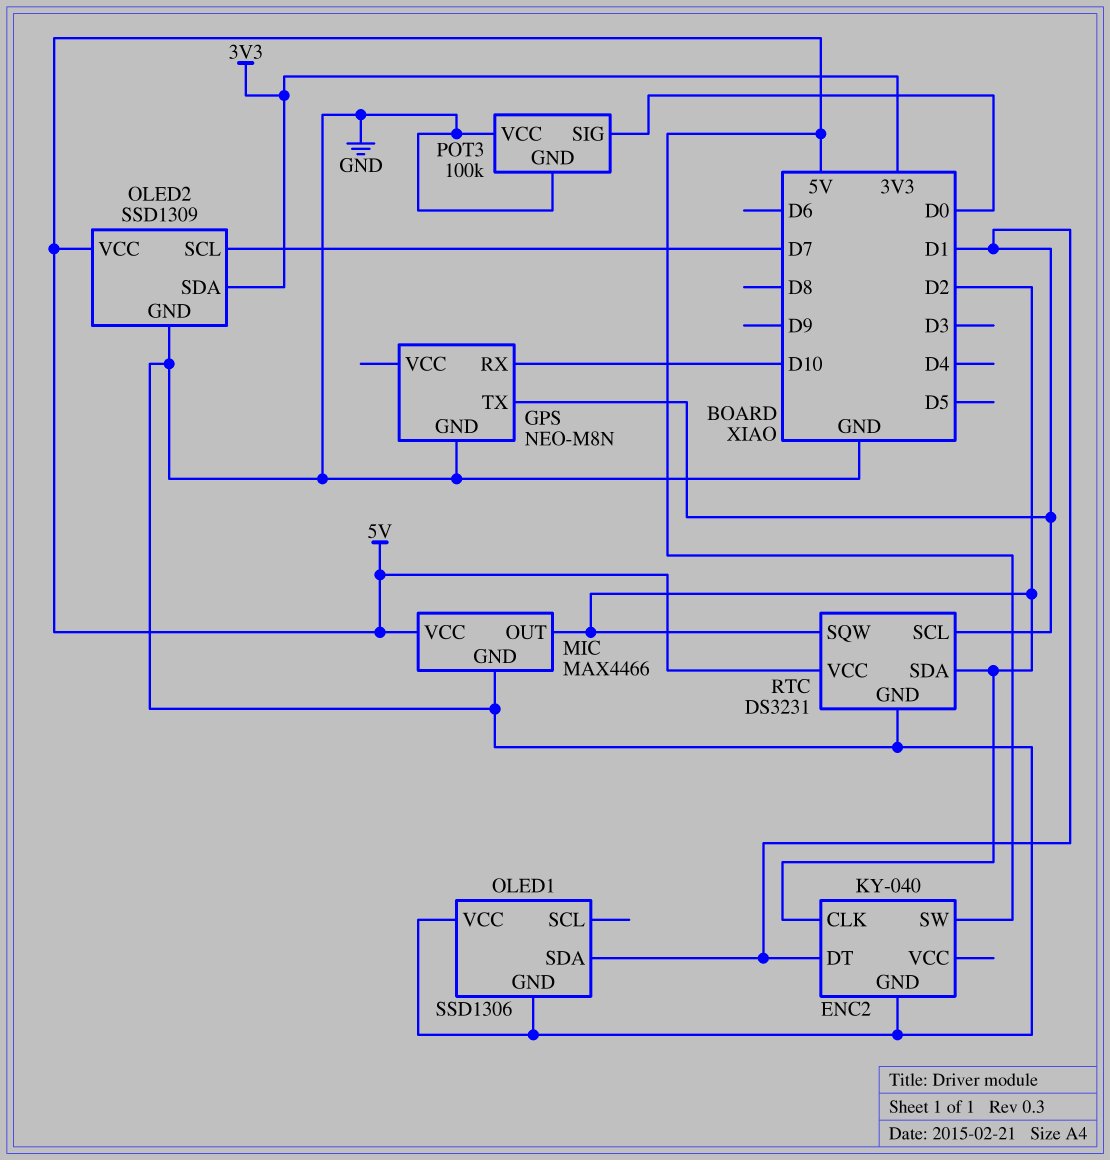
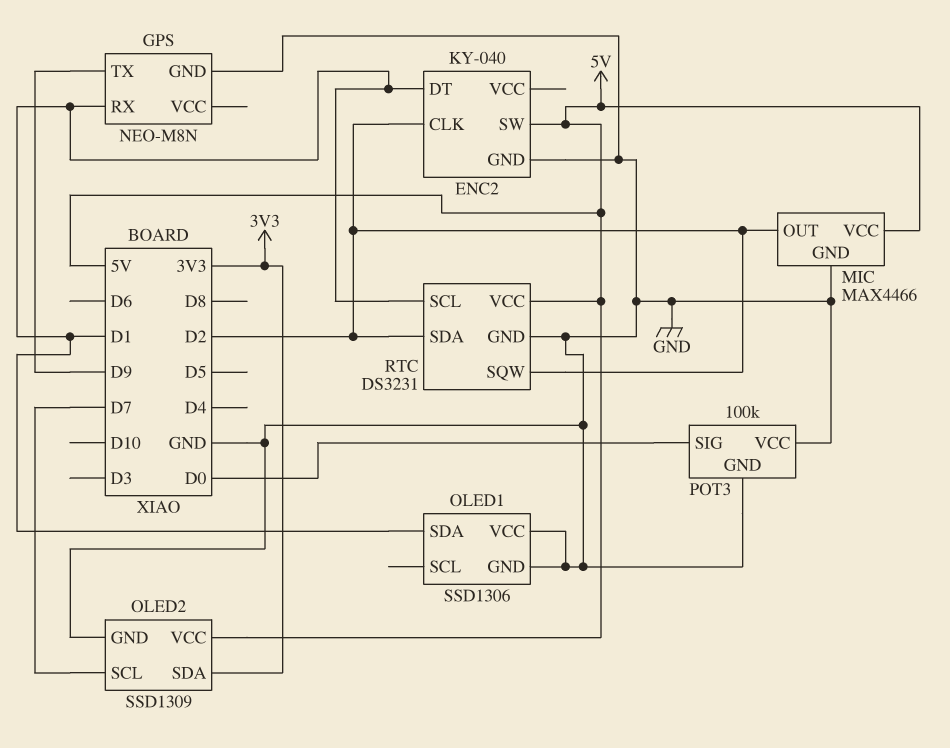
GPS pin RX: D10 -> D1
GPS pin TX: D1 -> D9

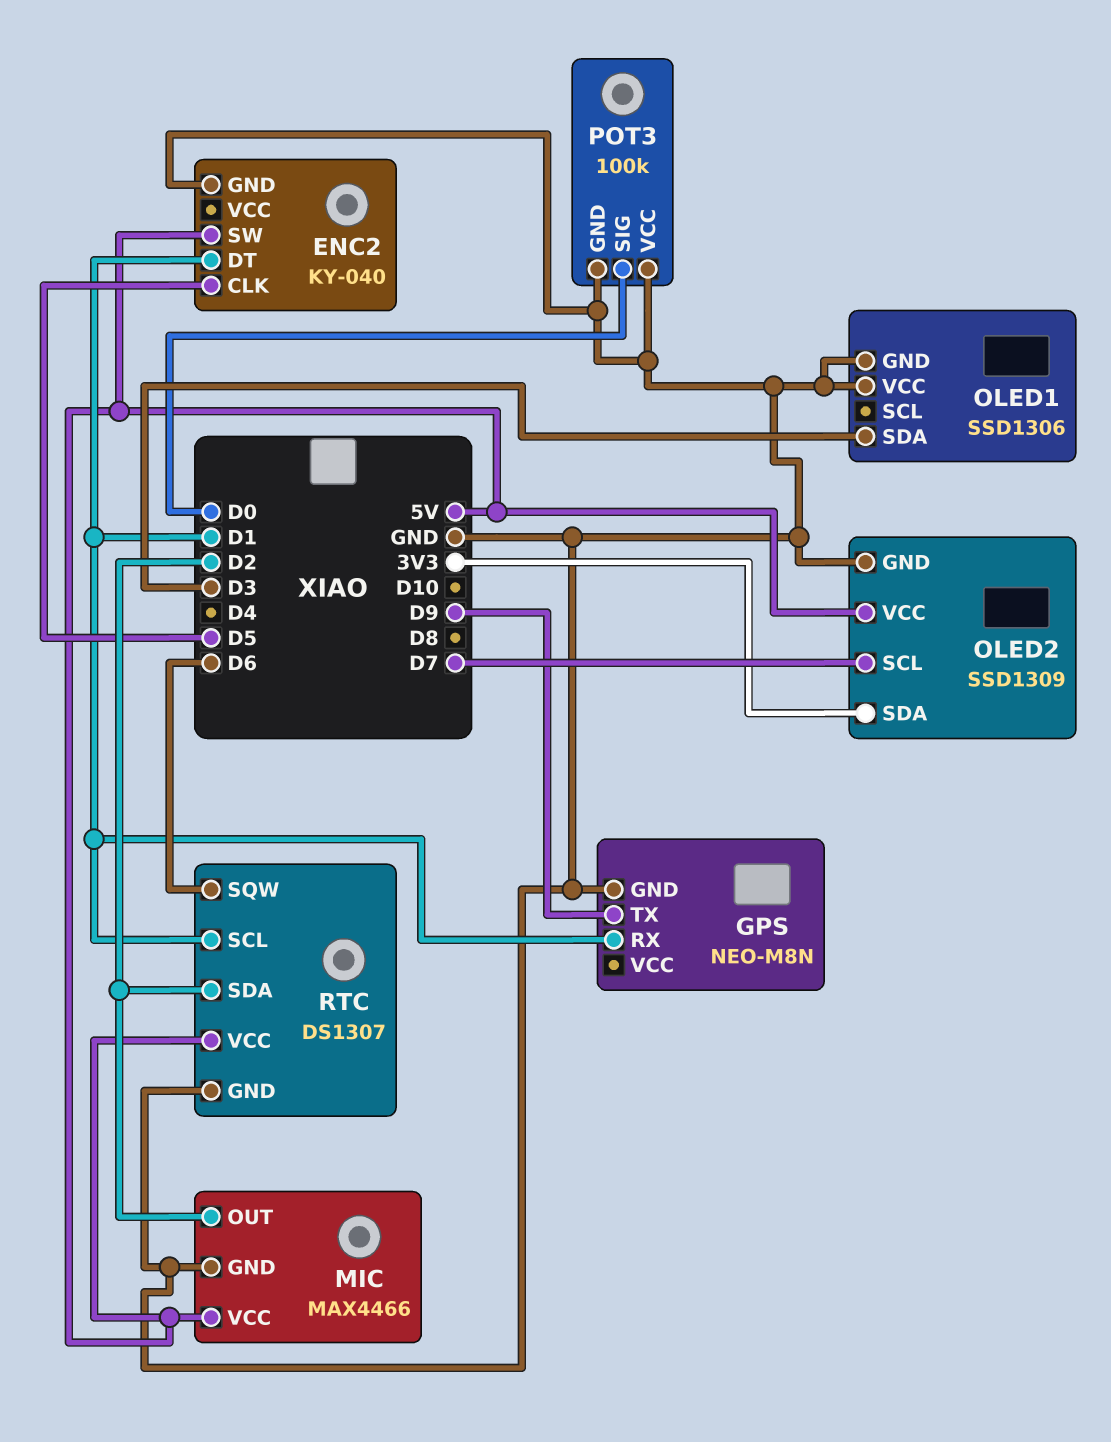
ENC2 pin CLK: D2 -> D5
OLED1 pin SDA: D1 -> D3
RTC: DS3231 -> DS1307
RTC pin SQW: D2 -> D6

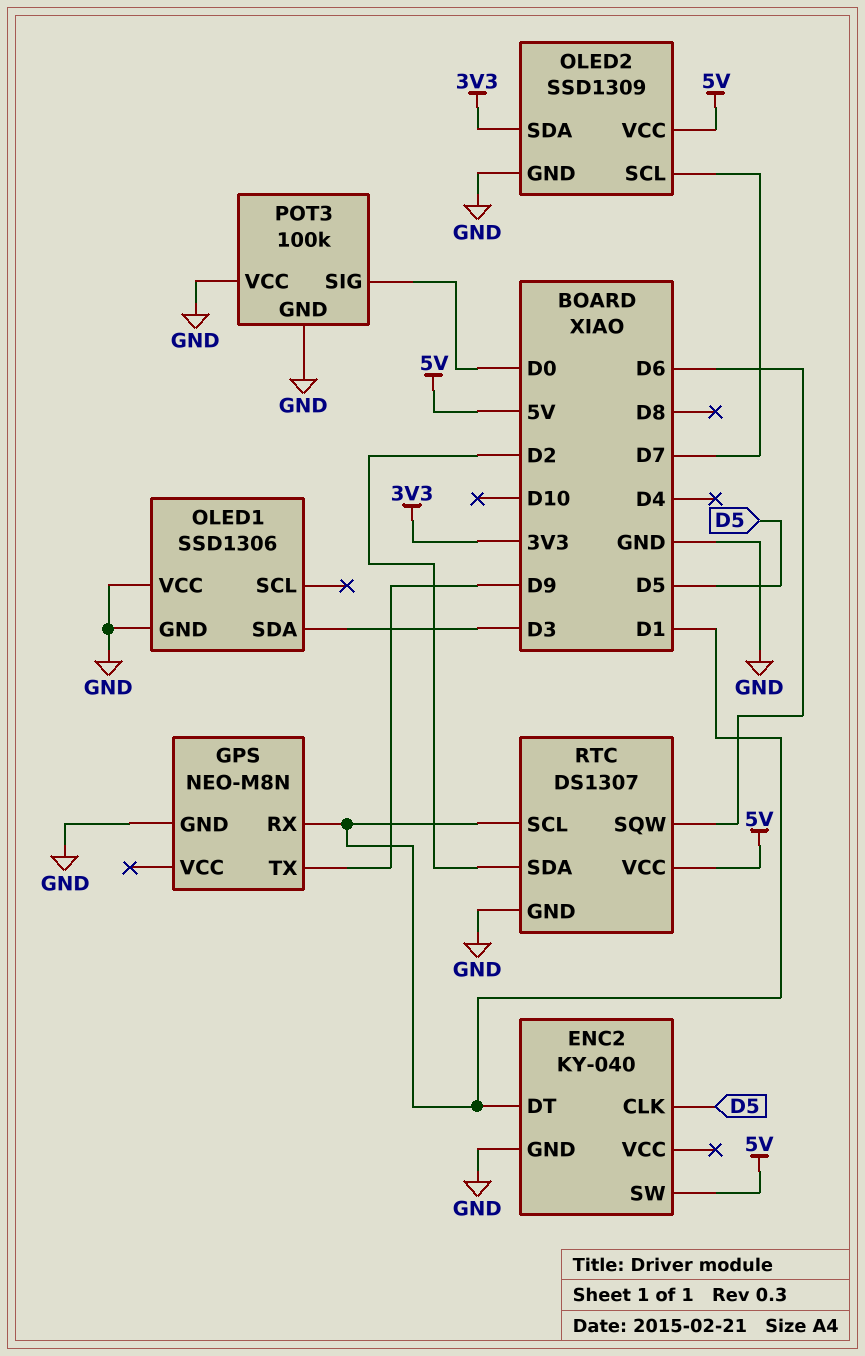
MIC: MAX4466 -> none
MIC pin GND: GND -> none
MIC pin OUT: D2 -> none
MIC pin VCC: 5V -> none

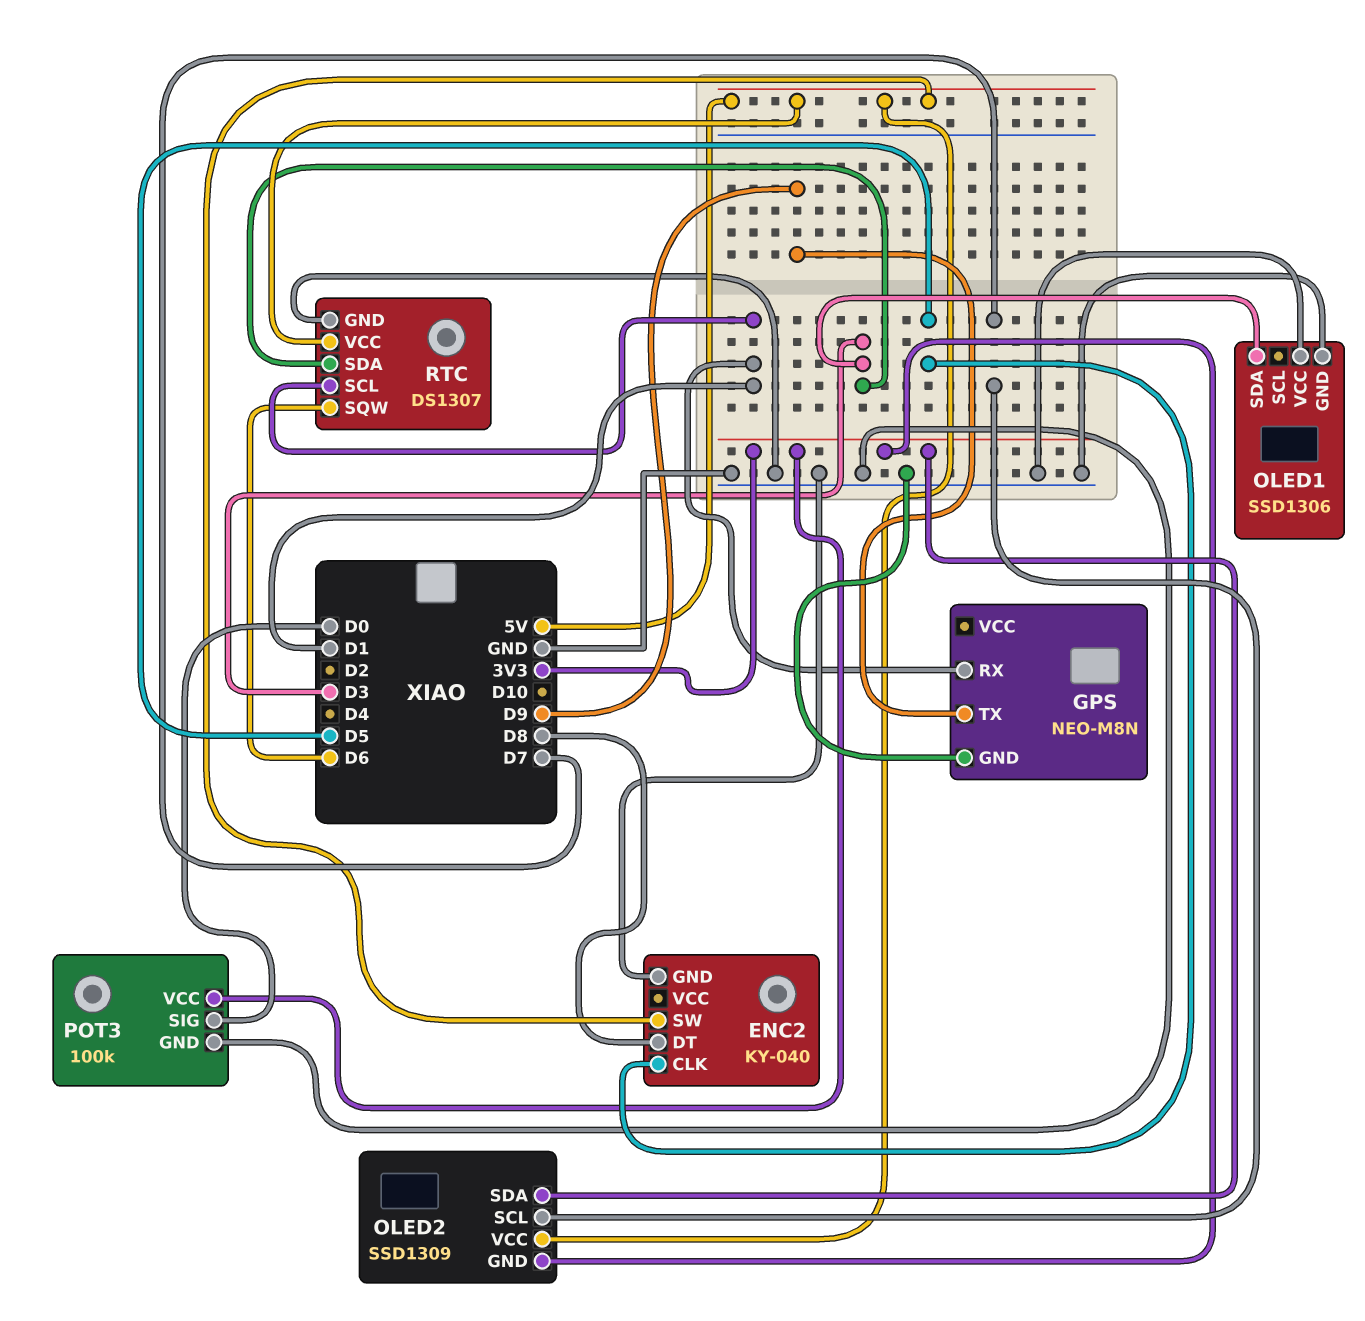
ENC2 pin DT: D1 -> D8
OLED2 pin GND: GND -> 3V3
POT3 pin VCC: GND -> 3V3
RTC pin SDA: D2 -> D3

